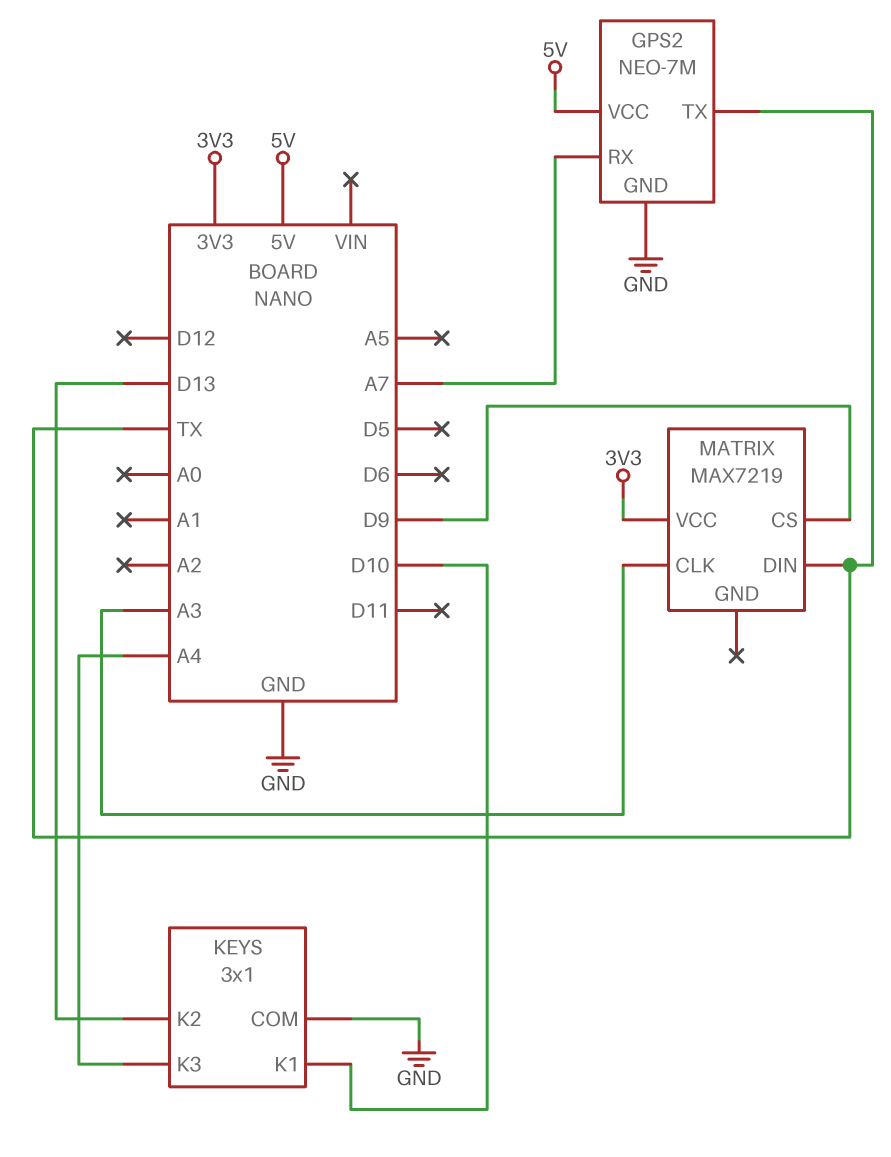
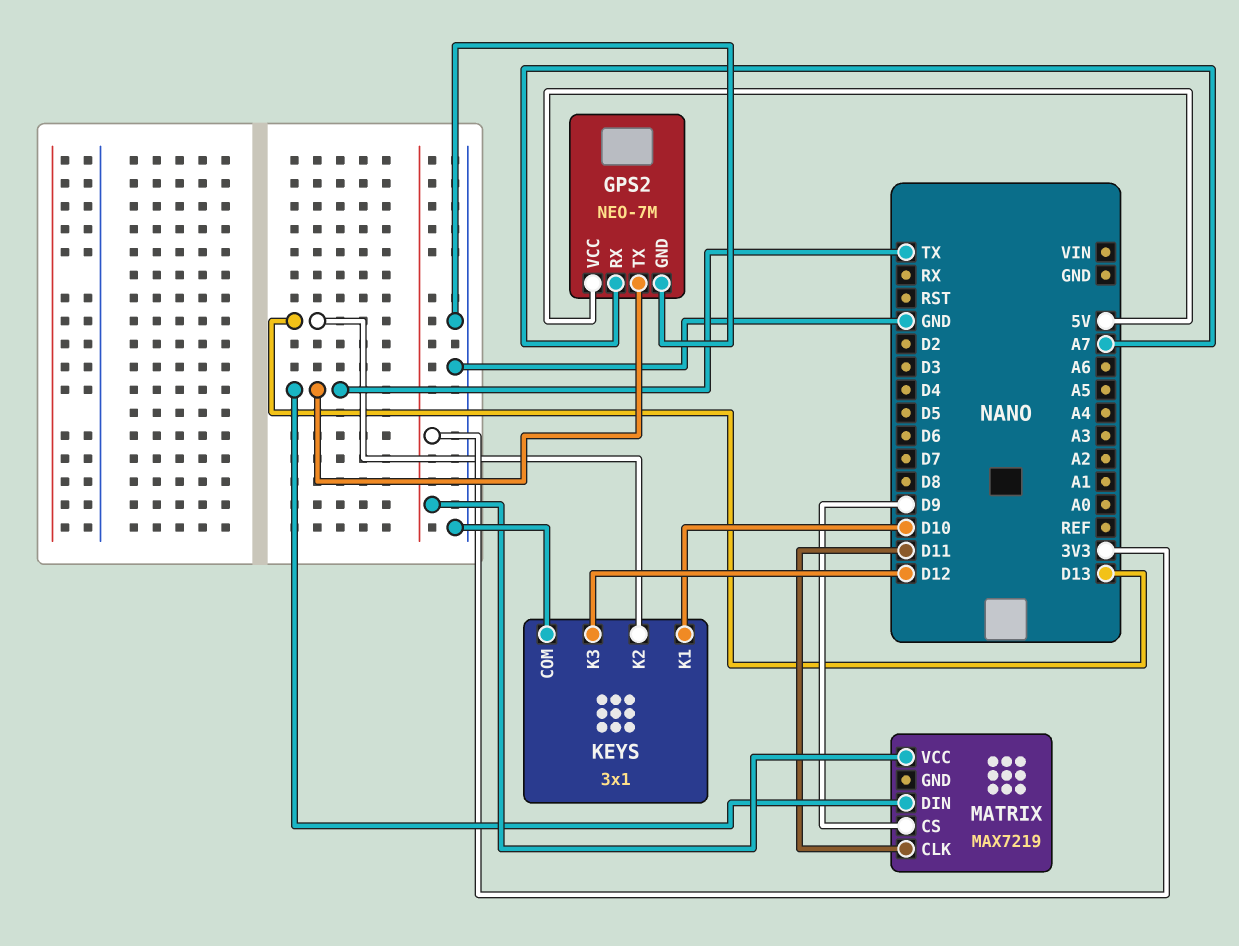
KEYS pin K3: A4 -> D12
MATRIX pin CLK: A3 -> D11

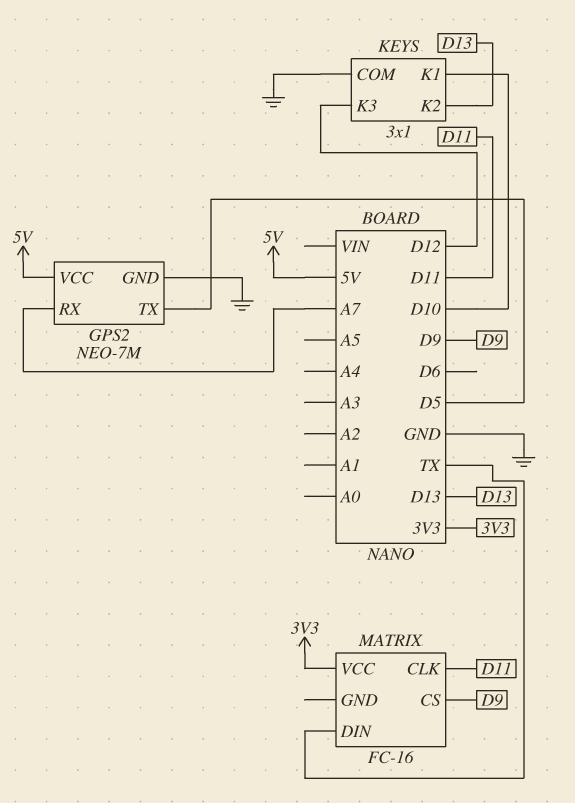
GPS2 pin TX: TX -> D5
MATRIX: MAX7219 -> FC-16

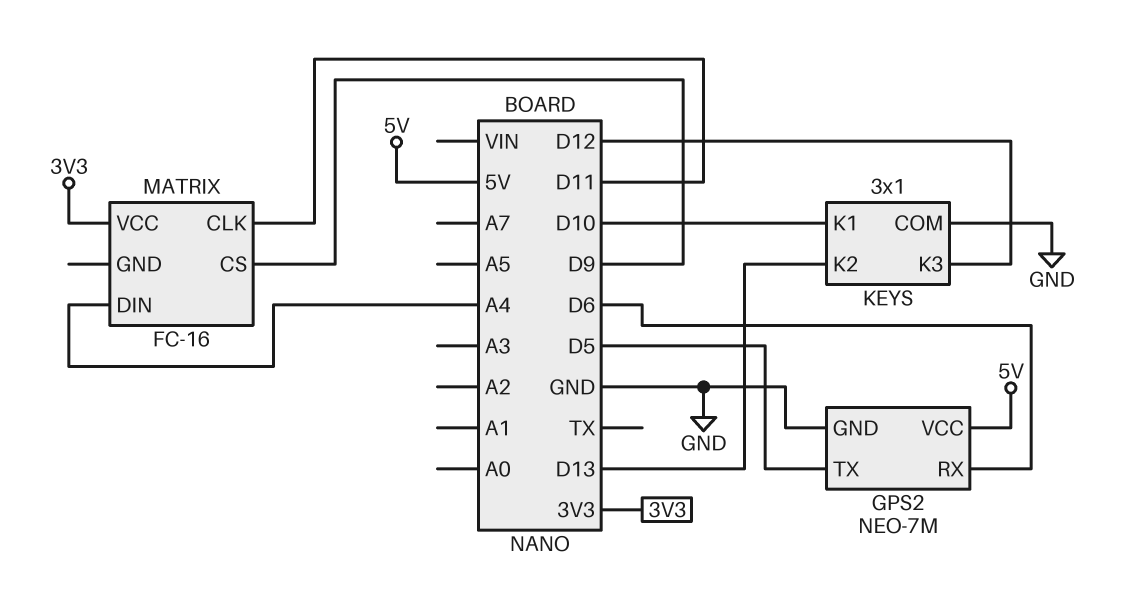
GPS2 pin RX: A7 -> D6
MATRIX pin DIN: TX -> A4

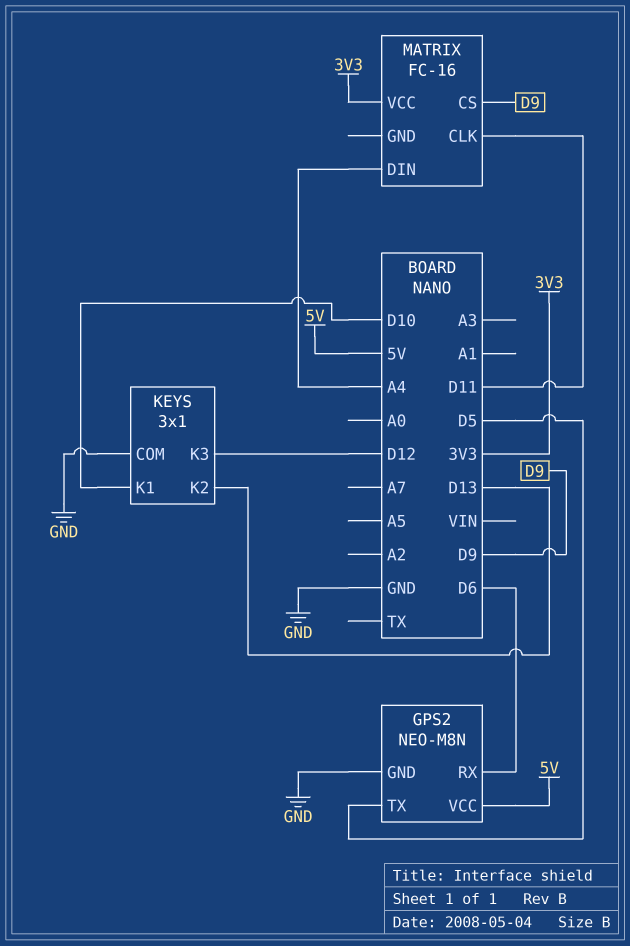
GPS2: NEO-7M -> NEO-M8N

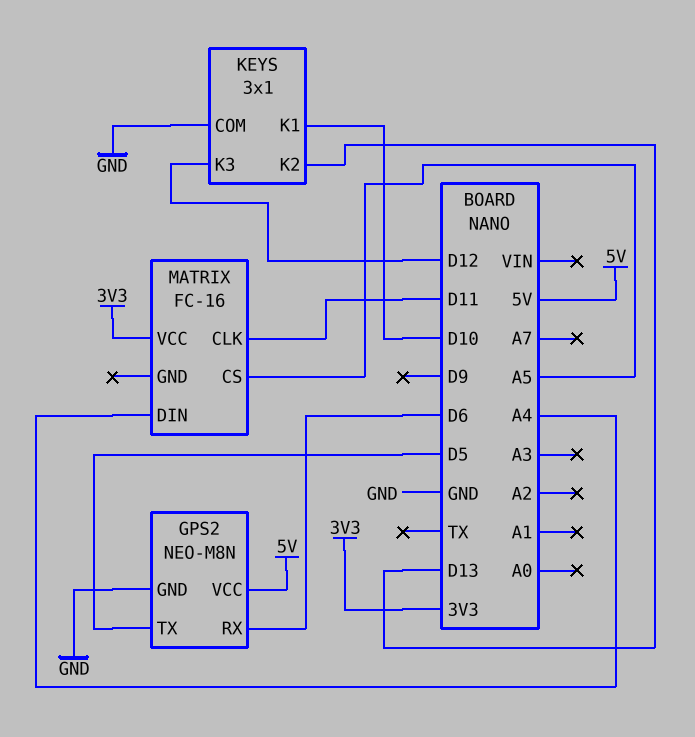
MATRIX pin CS: D9 -> A5

